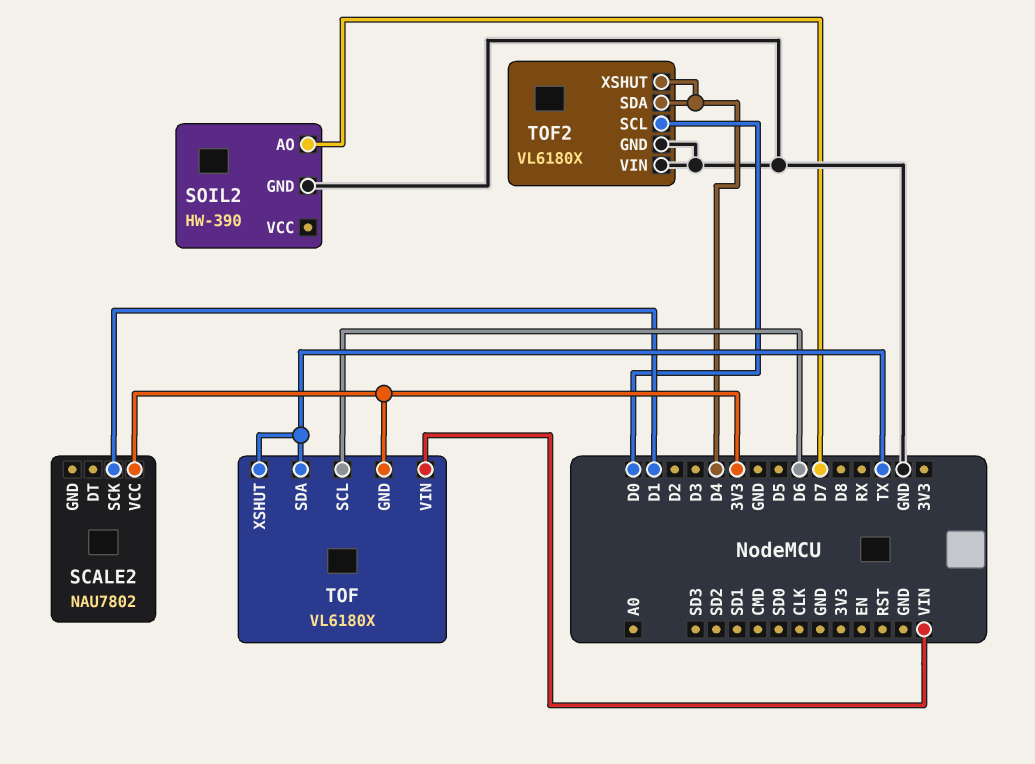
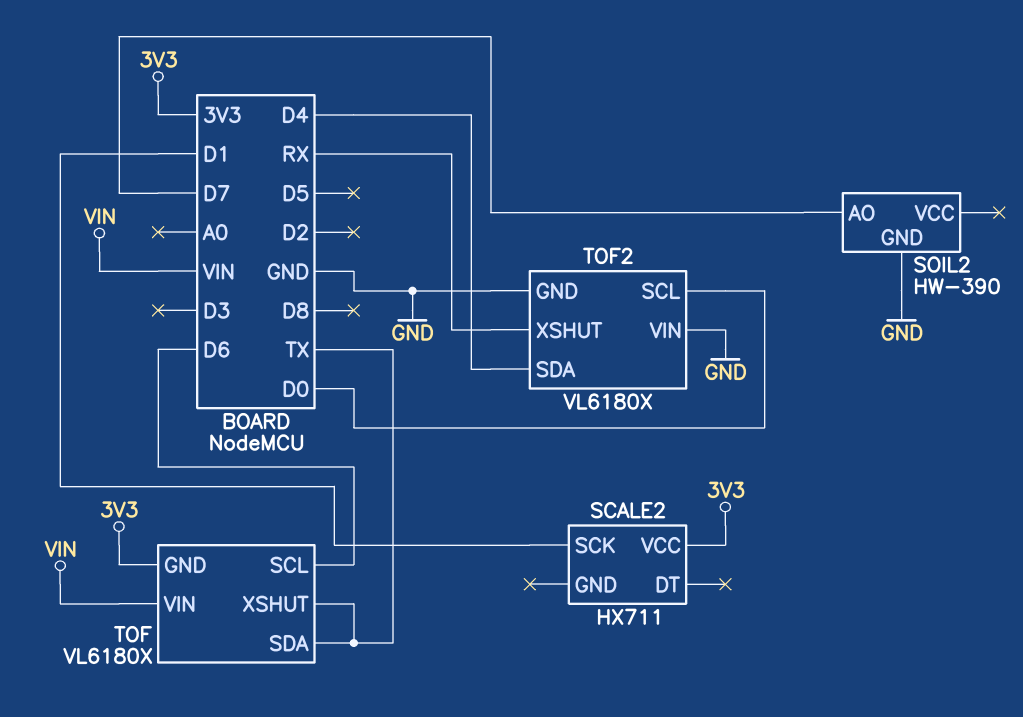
SCALE2: NAU7802 -> HX711
TOF2 pin XSHUT: D4 -> RX

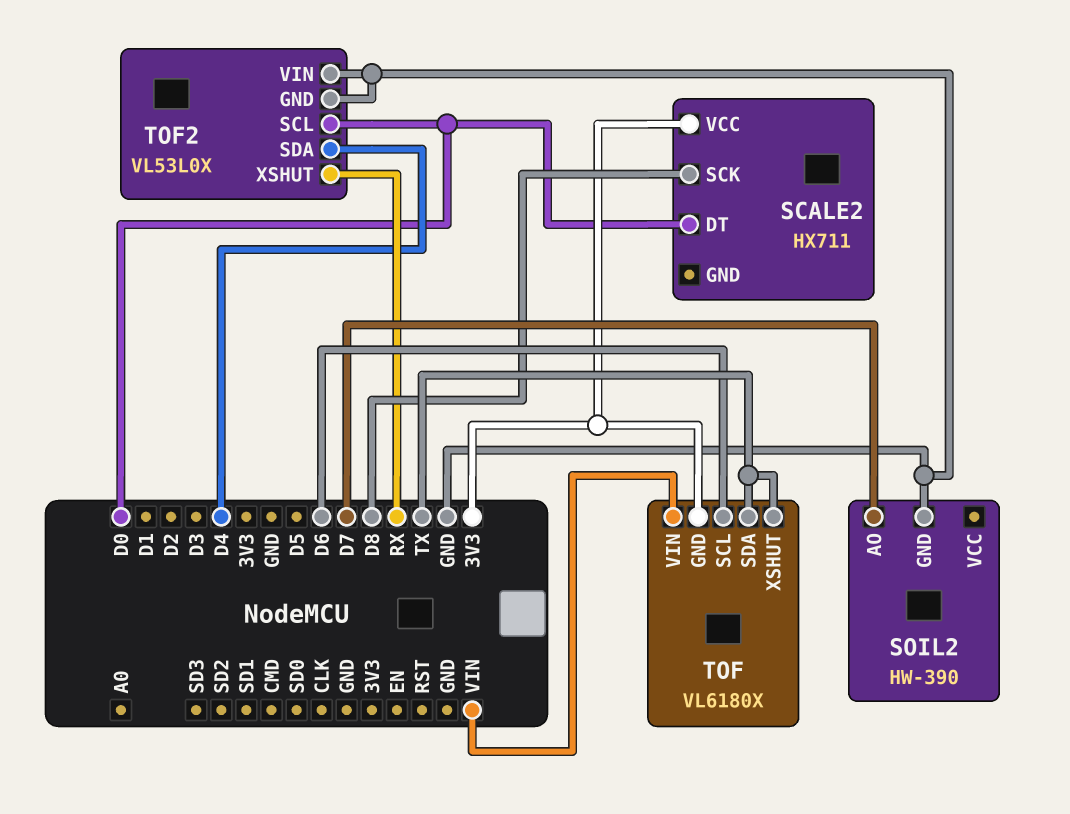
SCALE2 pin DT: none -> D0
SCALE2 pin SCK: D1 -> D8
TOF2: VL6180X -> VL53L0X

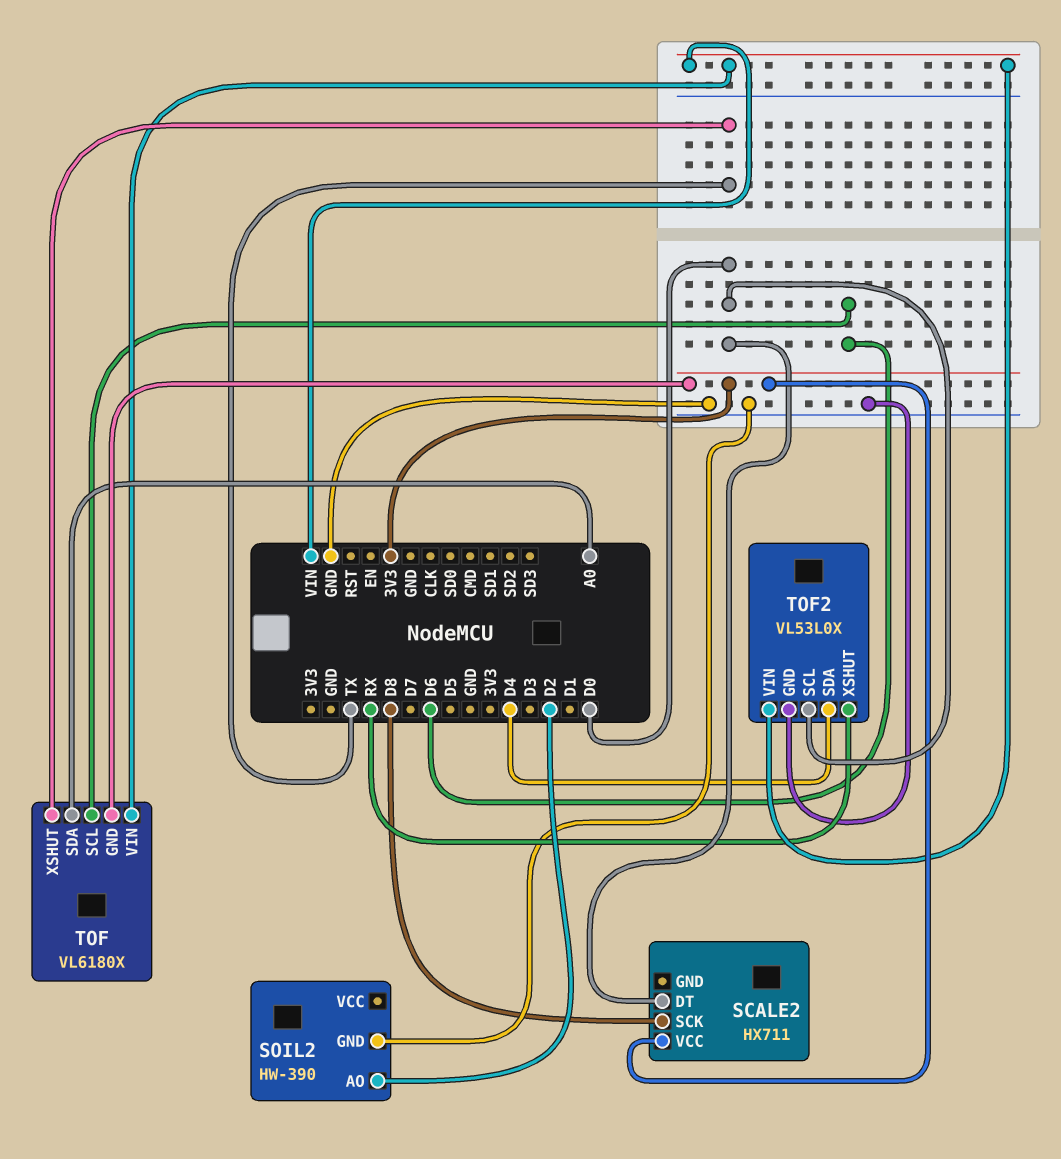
SOIL2 pin AO: D7 -> D2
TOF pin SDA: TX -> A0
TOF2 pin VIN: GND -> VIN

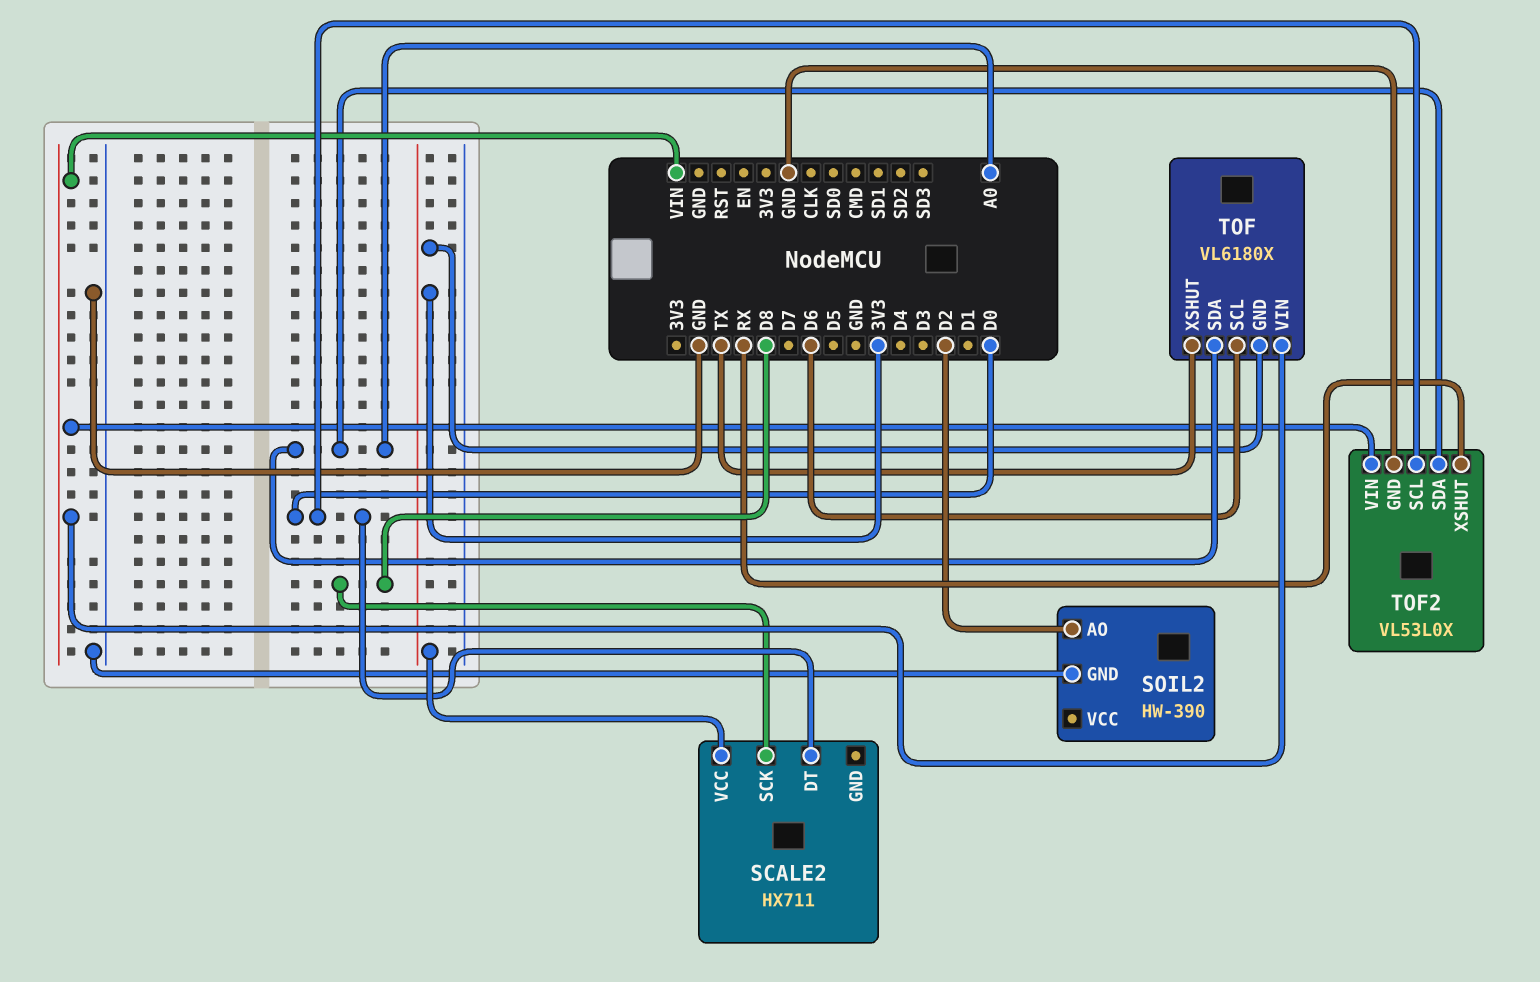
TOF2 pin SDA: D4 -> A0

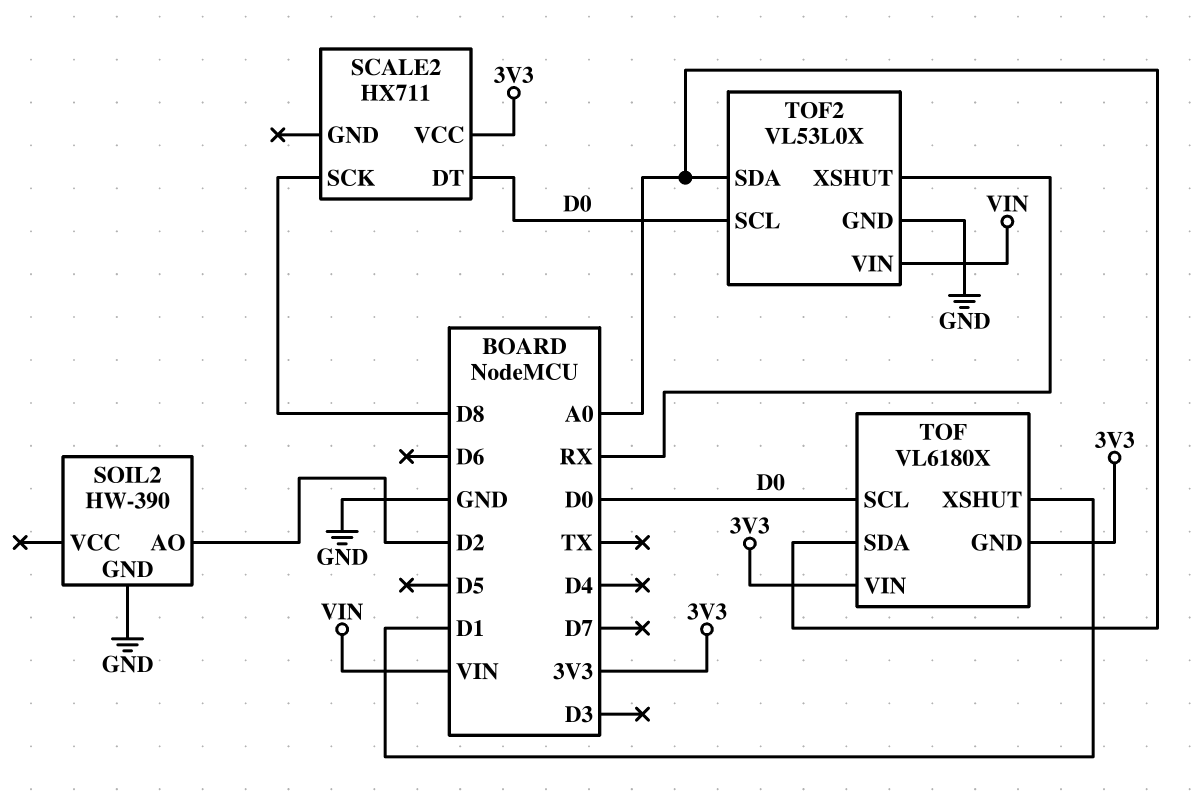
TOF pin SCL: D6 -> D0
TOF pin VIN: VIN -> 3V3
TOF pin XSHUT: TX -> D1

